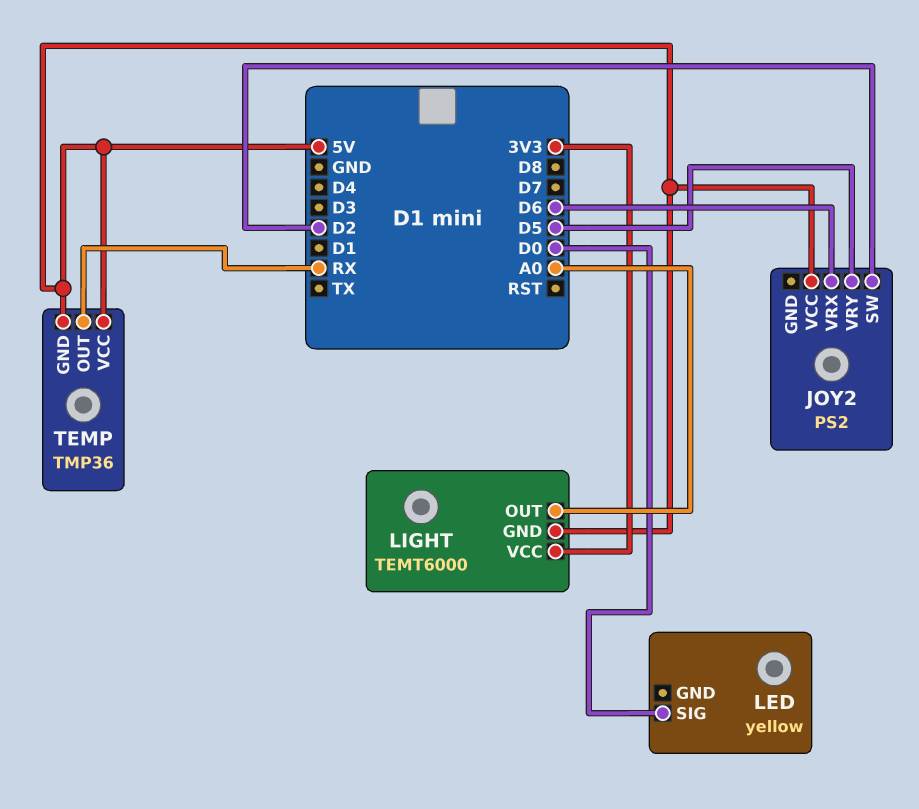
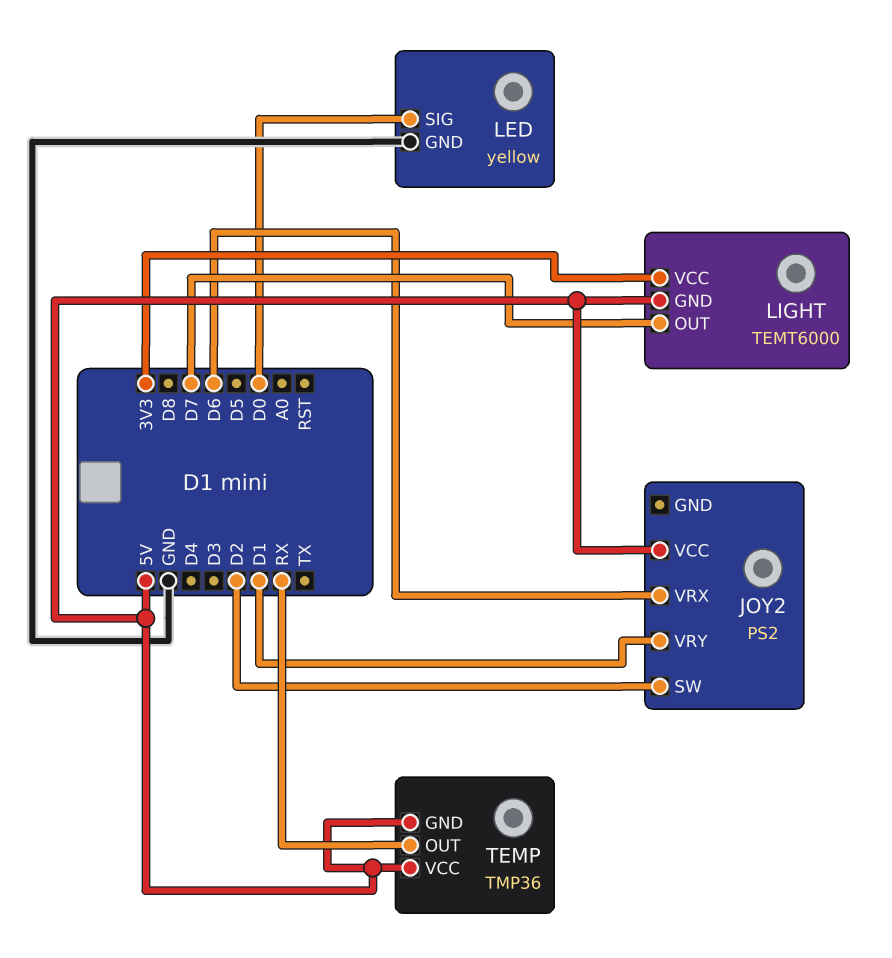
JOY2 pin VRY: D5 -> D1
LED pin GND: none -> GND
LIGHT pin OUT: A0 -> D7

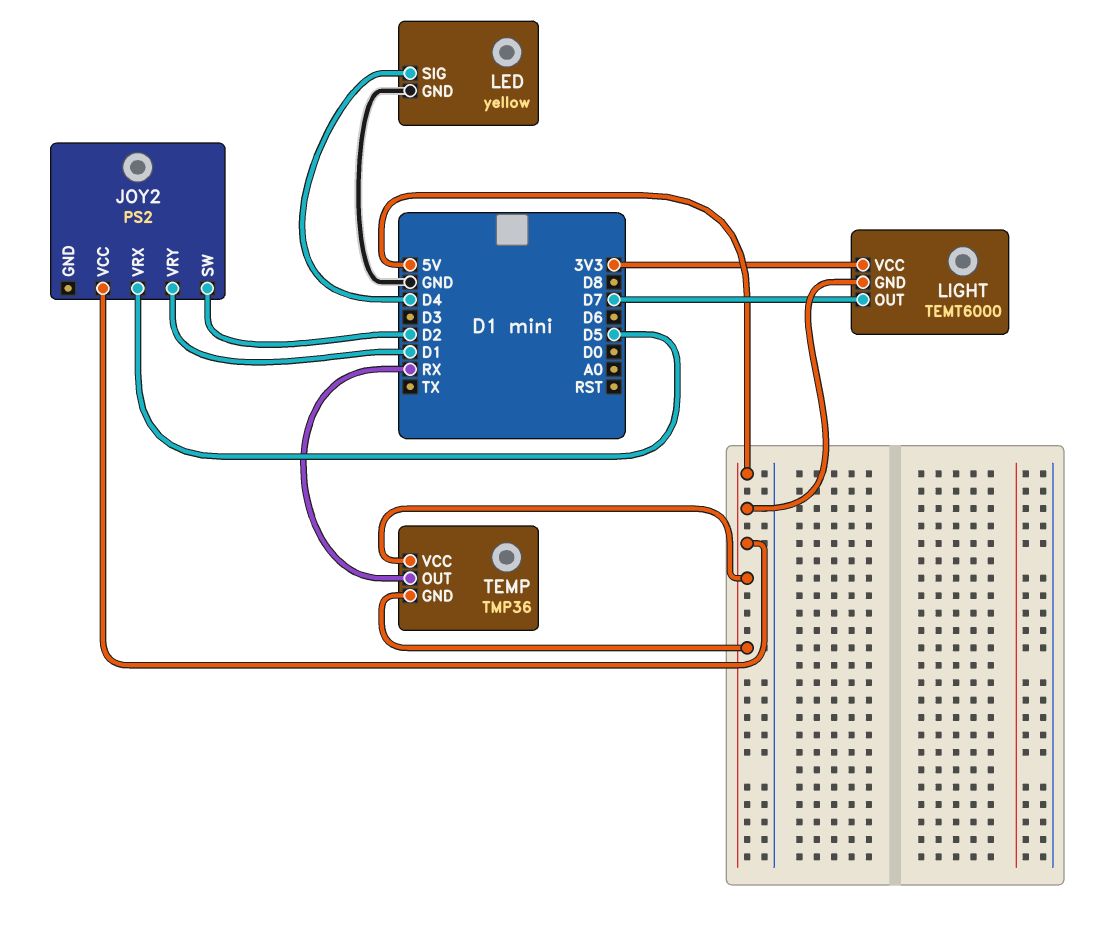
JOY2 pin VRX: D6 -> D5
LED pin SIG: D0 -> D4

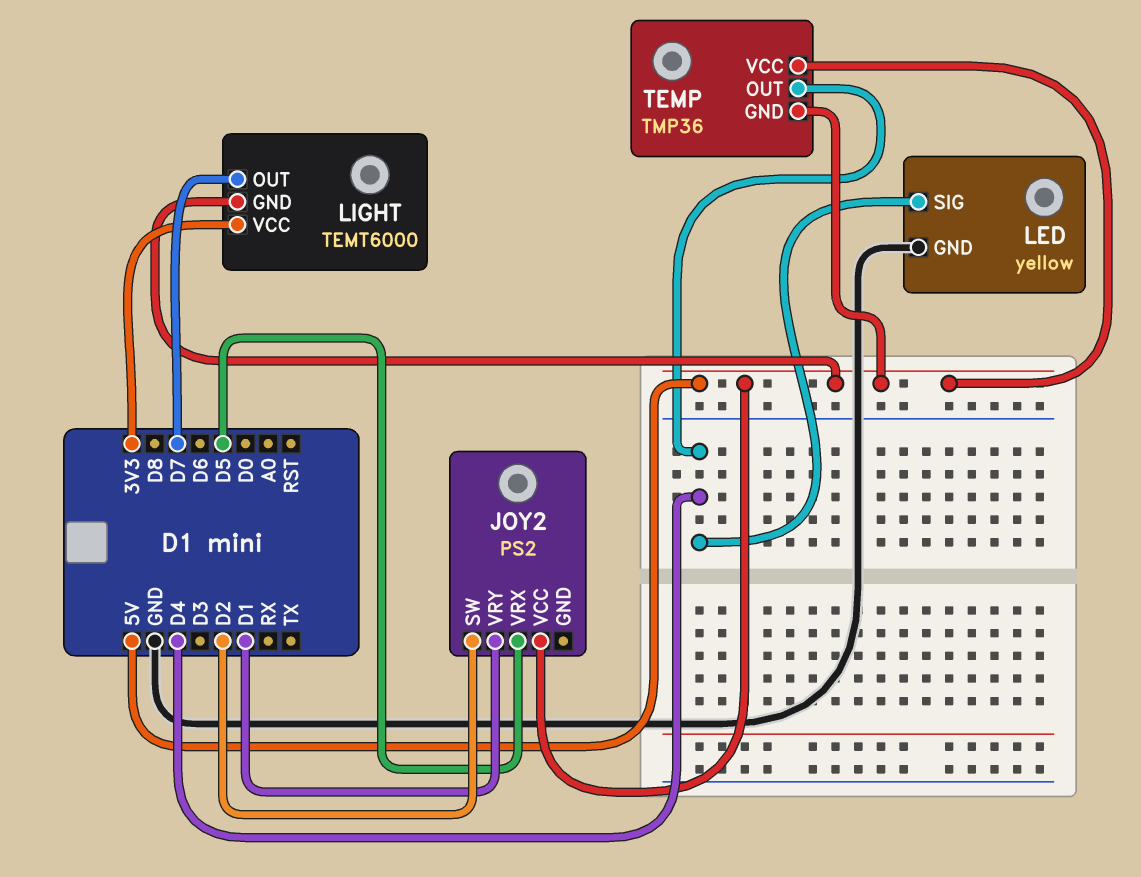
TEMP pin OUT: RX -> D4

